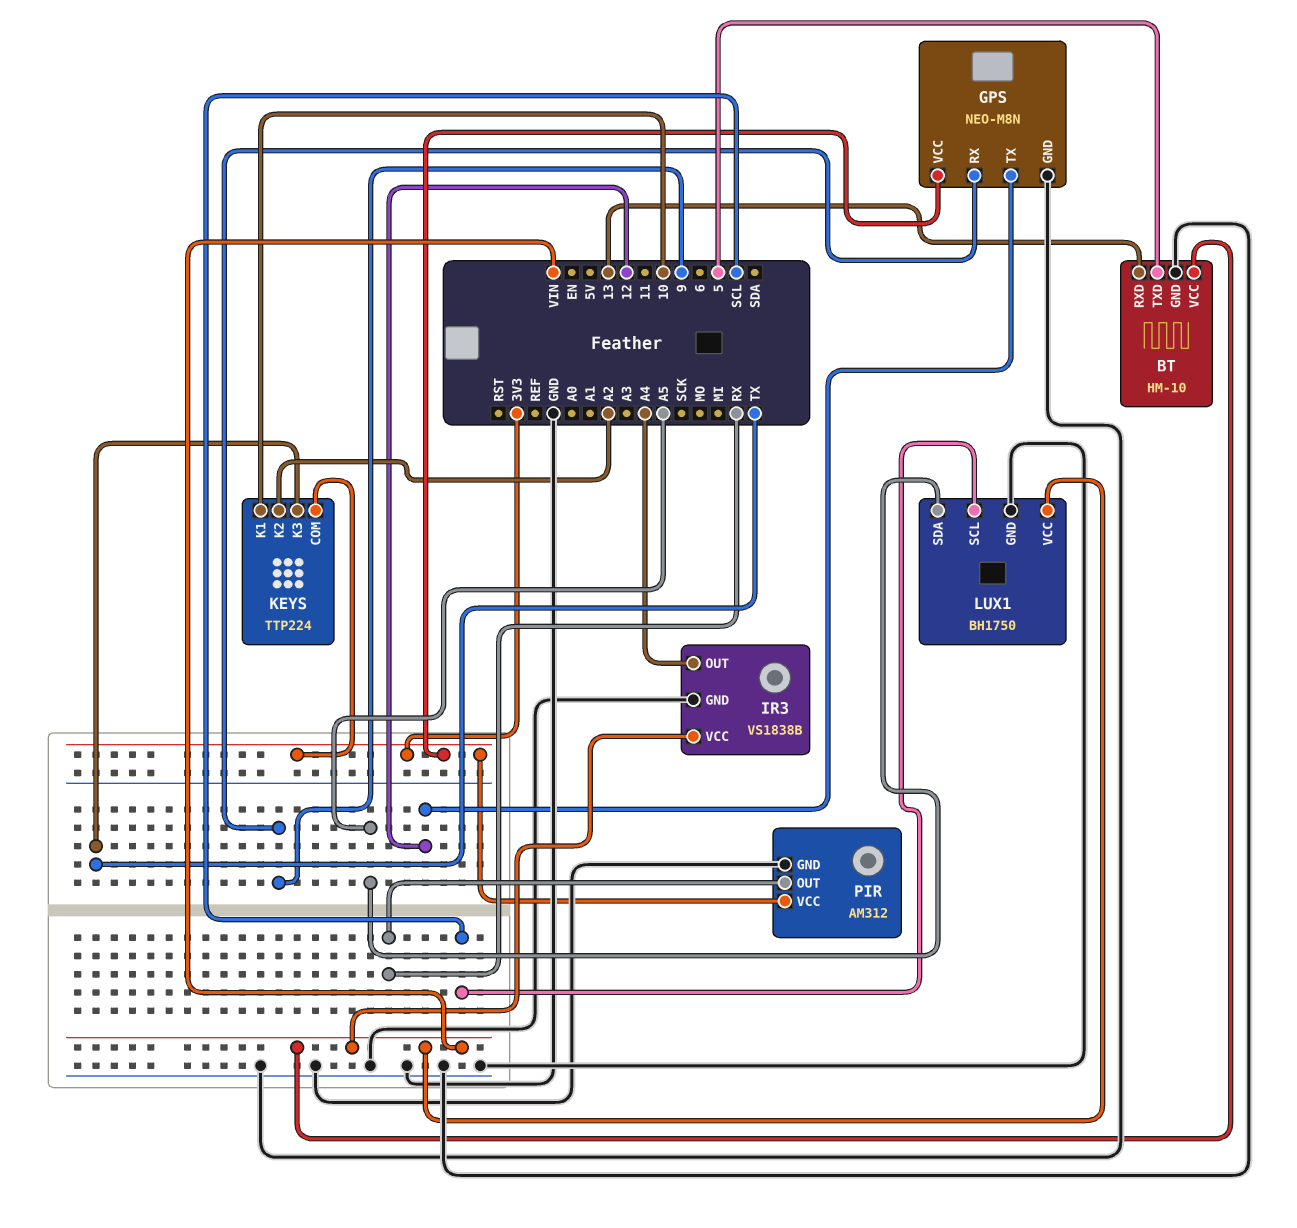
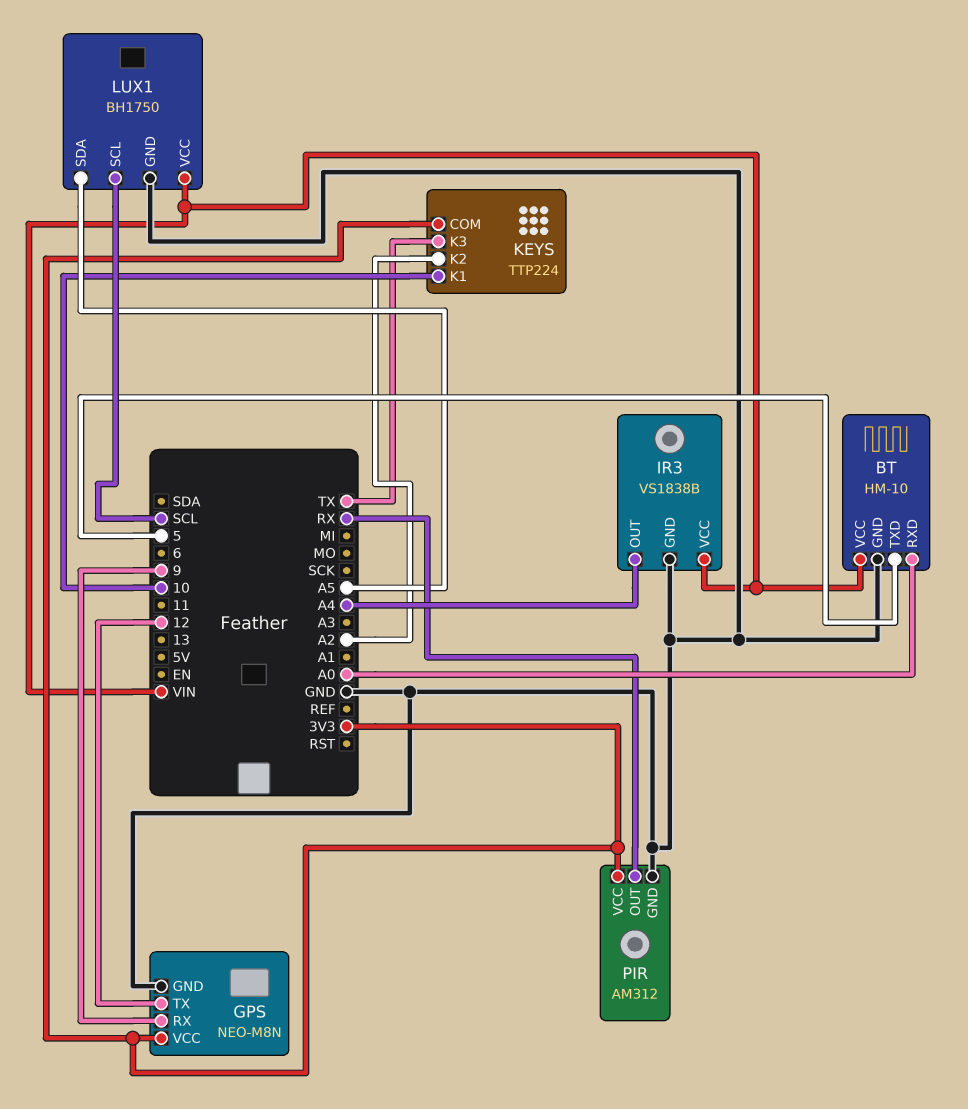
BT pin RXD: 13 -> A0

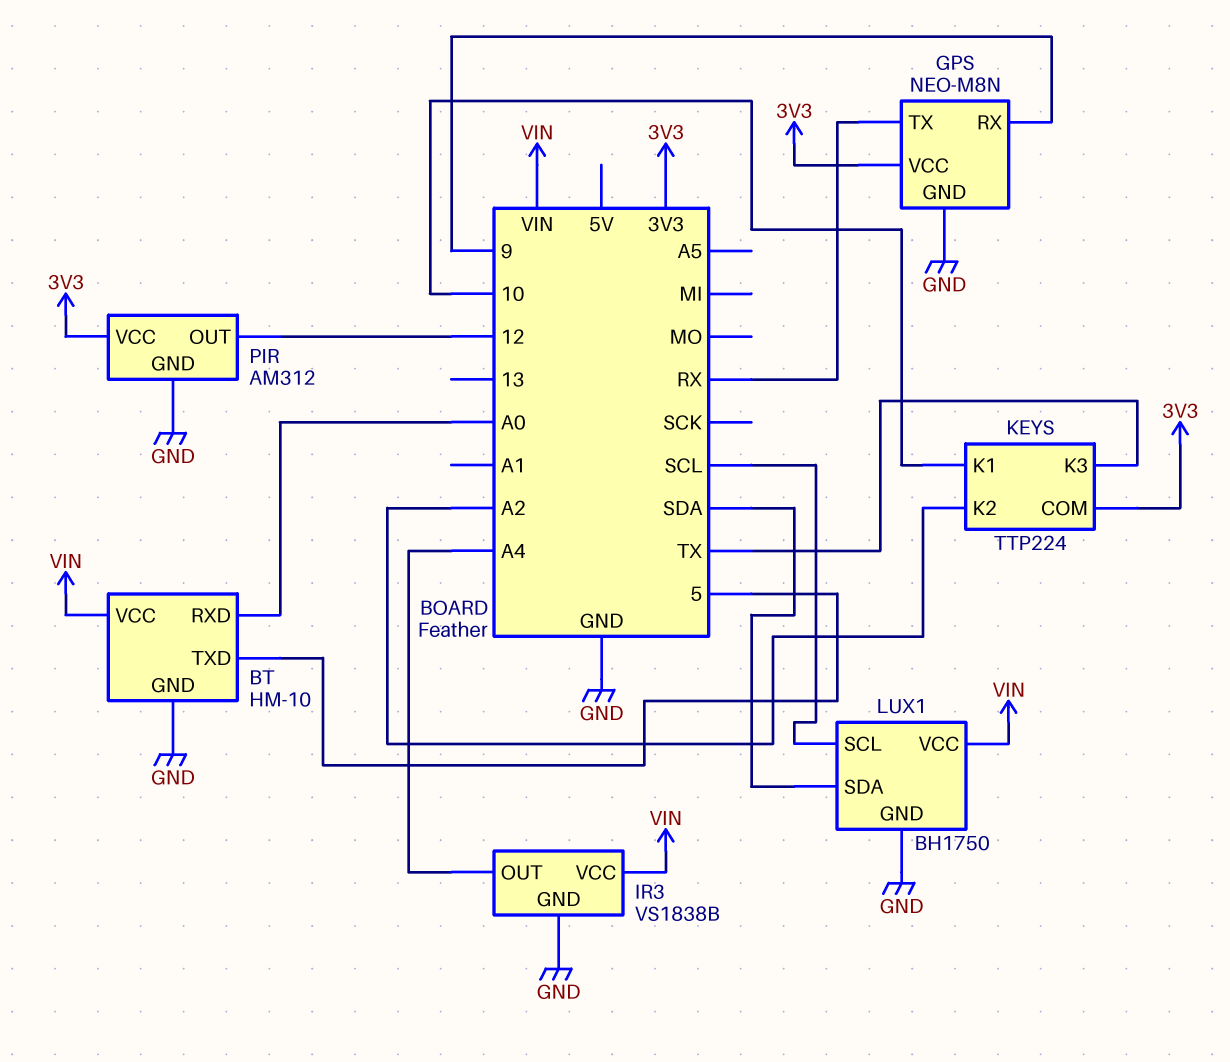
GPS pin TX: 12 -> RX
LUX1 pin SDA: A5 -> SDA
PIR pin OUT: RX -> 12

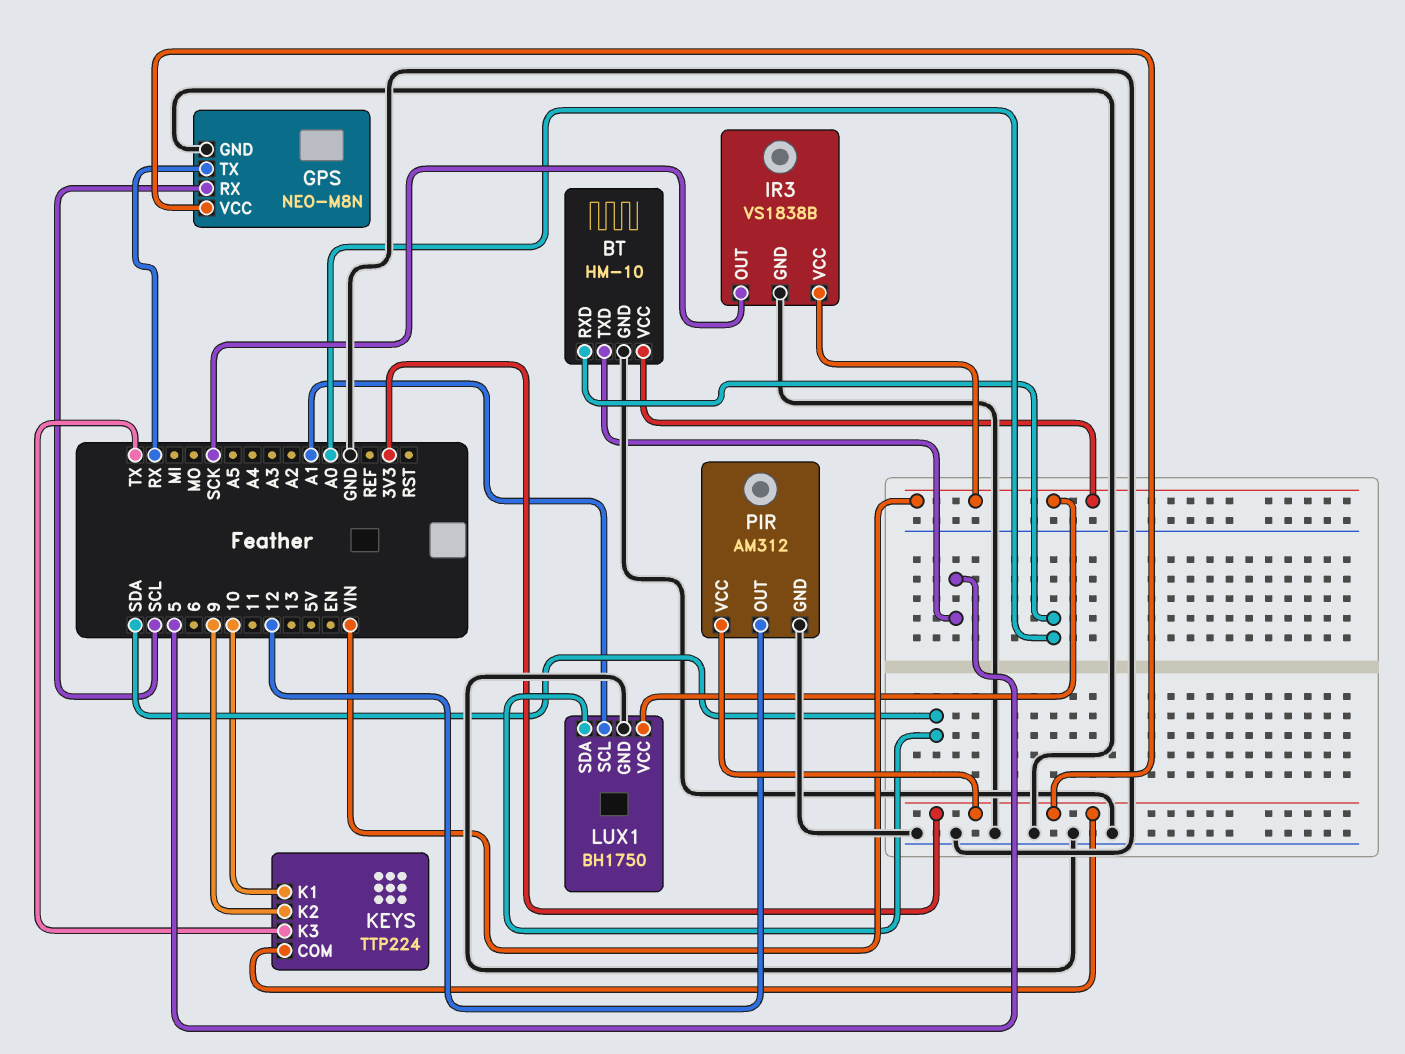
GPS pin RX: 9 -> SCL
IR3 pin OUT: A4 -> SCK
KEYS pin K2: A2 -> 9
LUX1 pin SCL: SCL -> A1

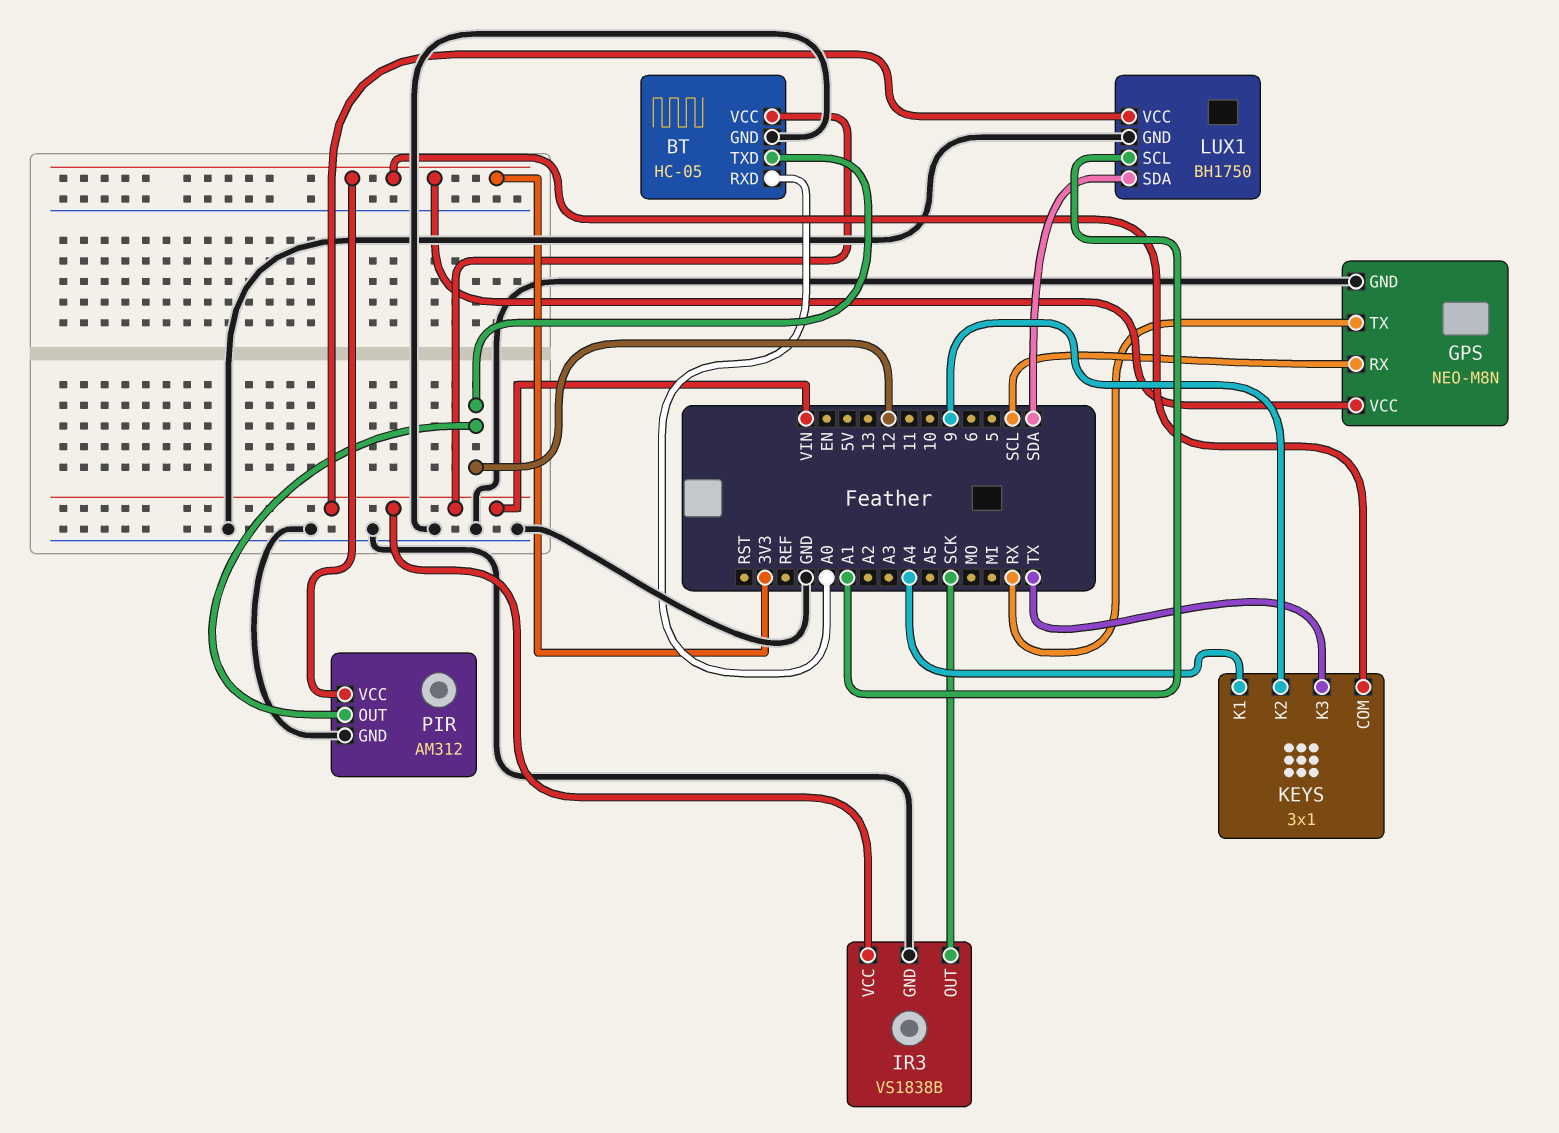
BT: HM-10 -> HC-05
BT pin TXD: 5 -> 12
KEYS: TTP224 -> 3x1
KEYS pin K1: 10 -> A4

